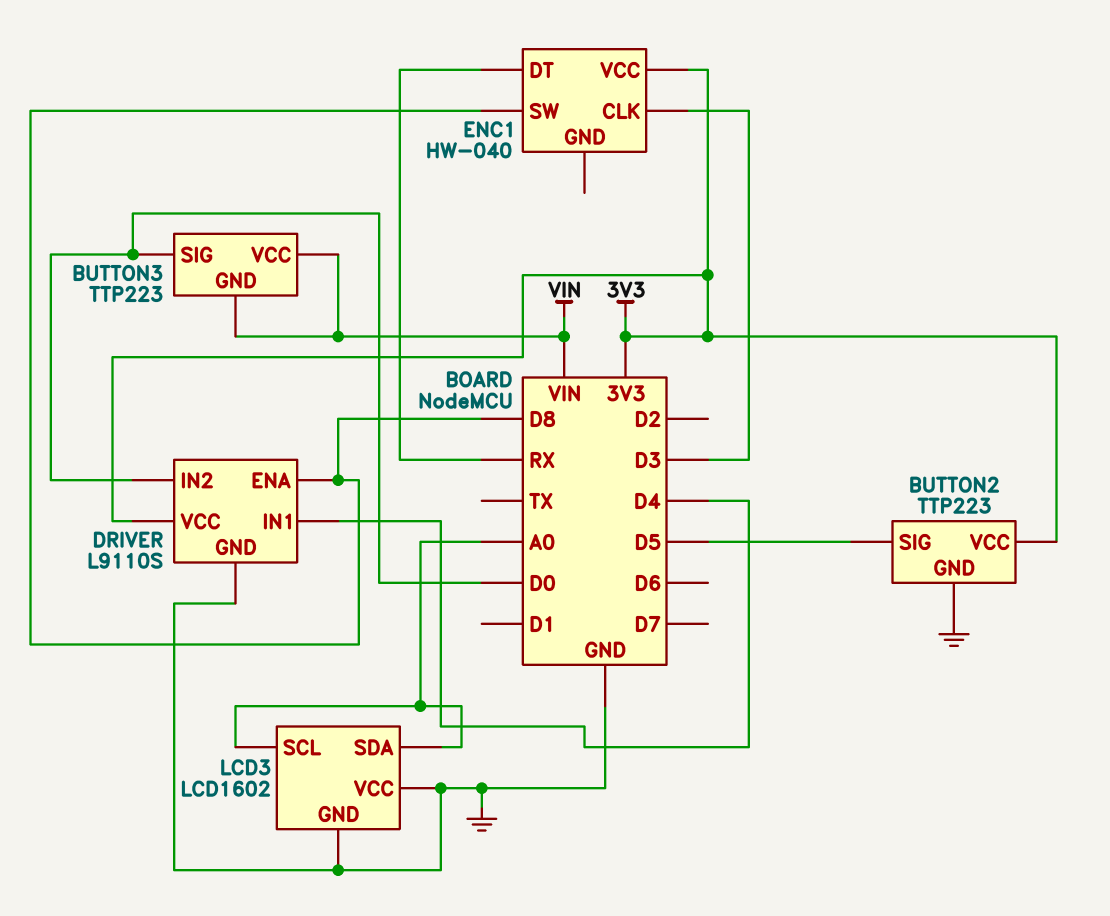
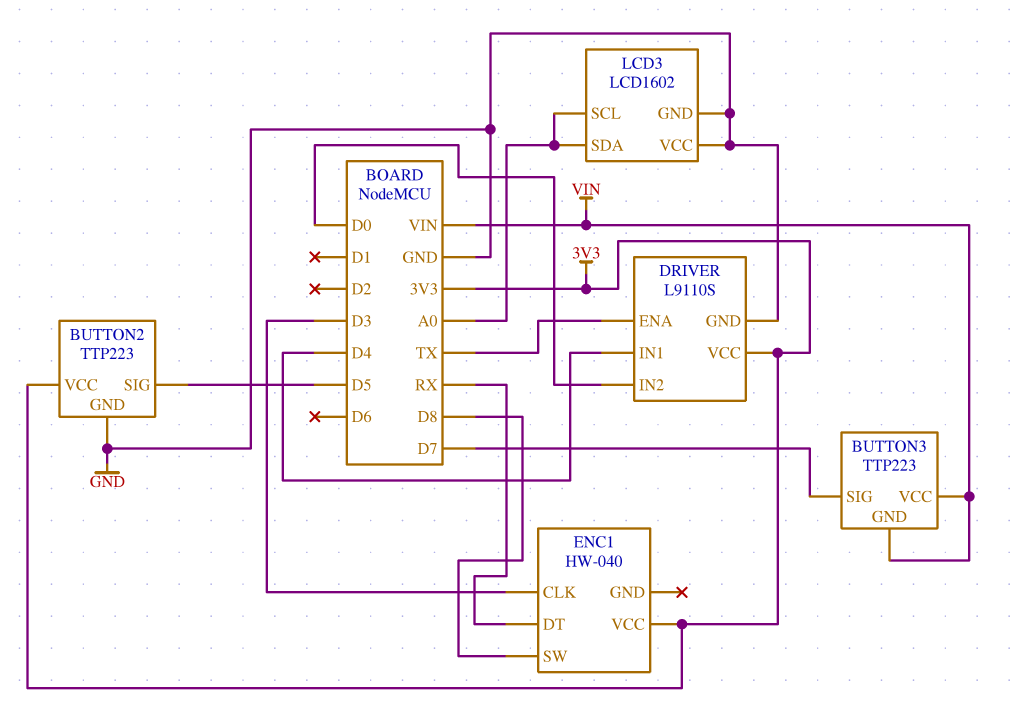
BUTTON3 pin SIG: D0 -> D7
DRIVER pin ENA: D8 -> TX

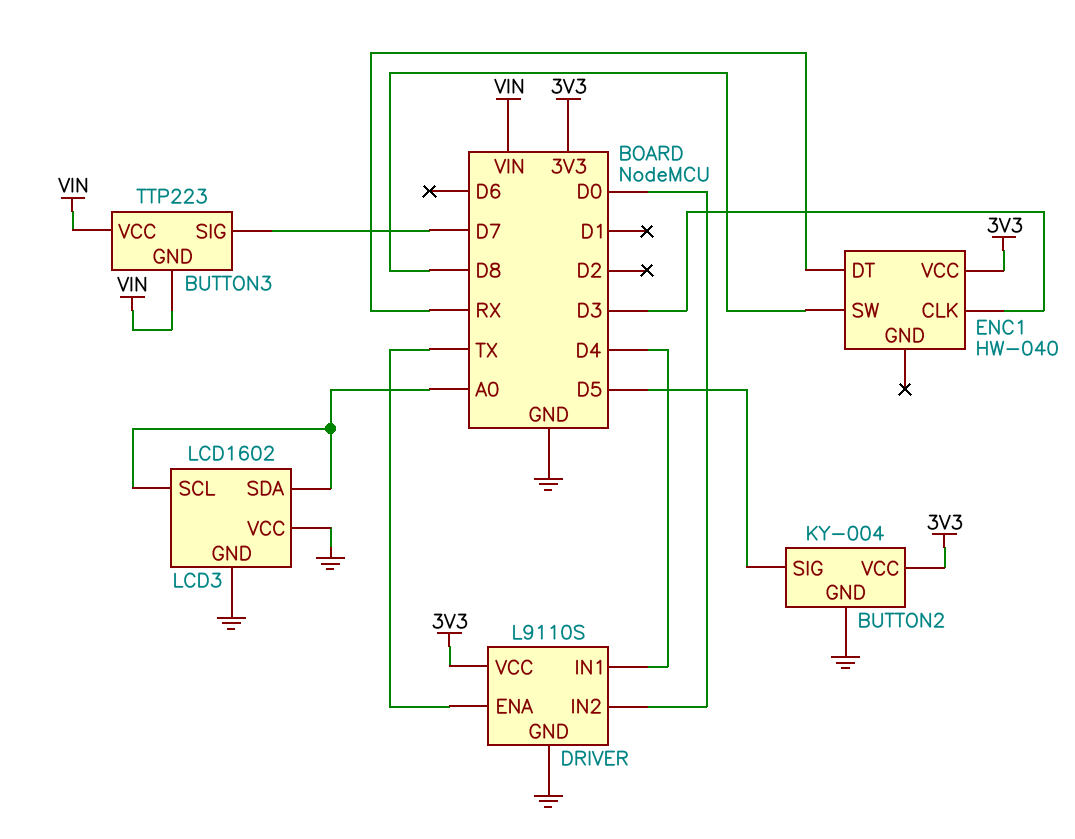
BUTTON2: TTP223 -> KY-004

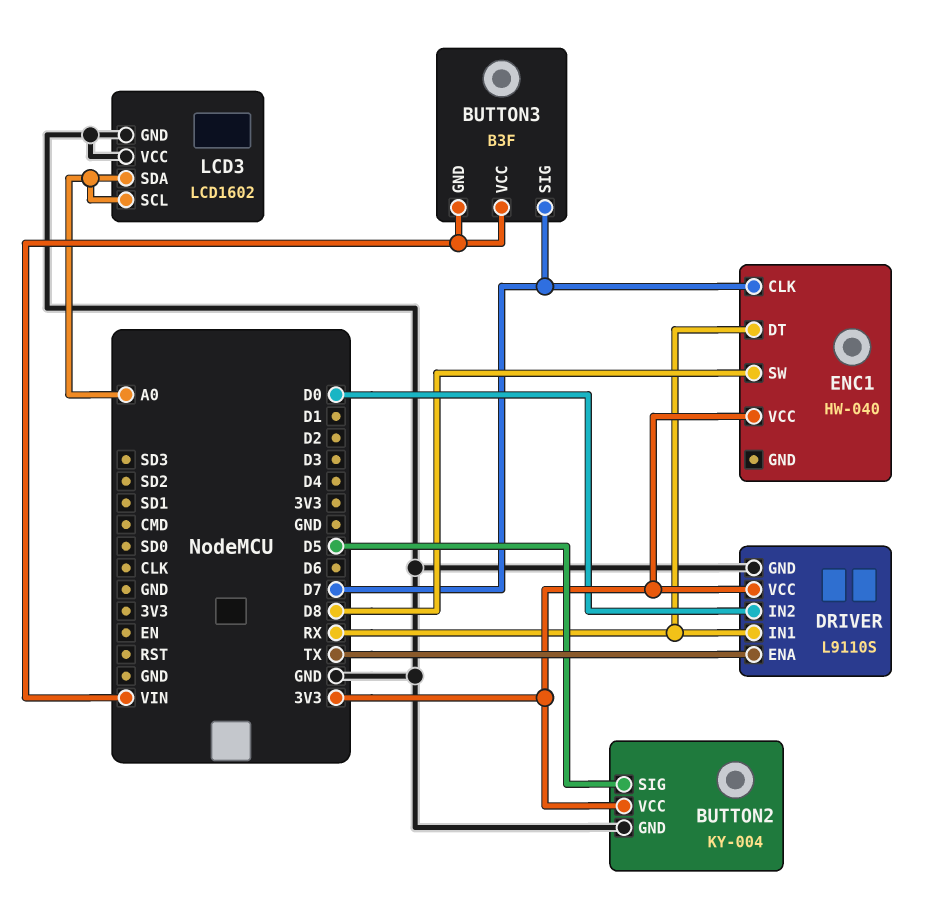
BUTTON3: TTP223 -> B3F
DRIVER pin IN1: D4 -> RX
ENC1 pin CLK: D3 -> D7

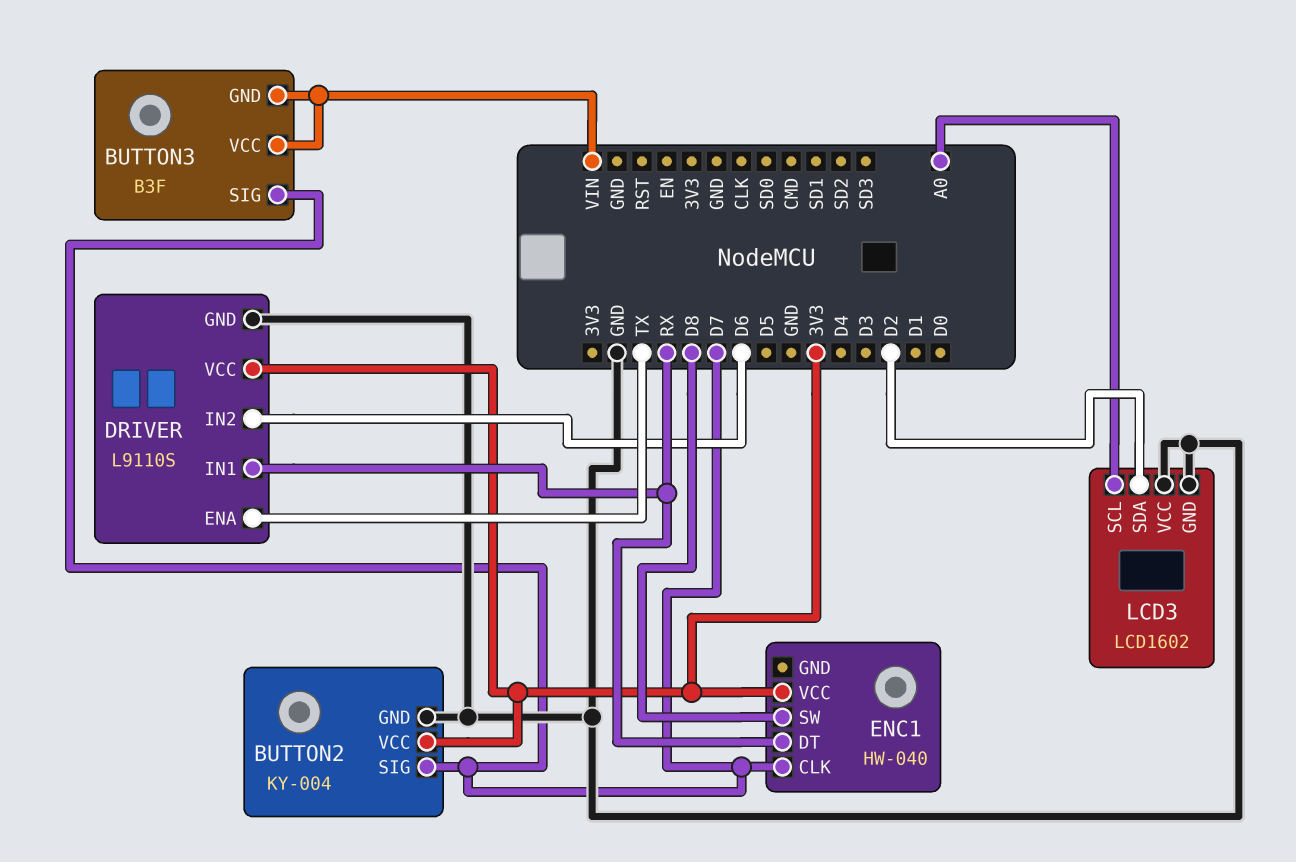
BUTTON2 pin SIG: D5 -> D7
DRIVER pin IN2: D0 -> D6
LCD3 pin SDA: A0 -> D2

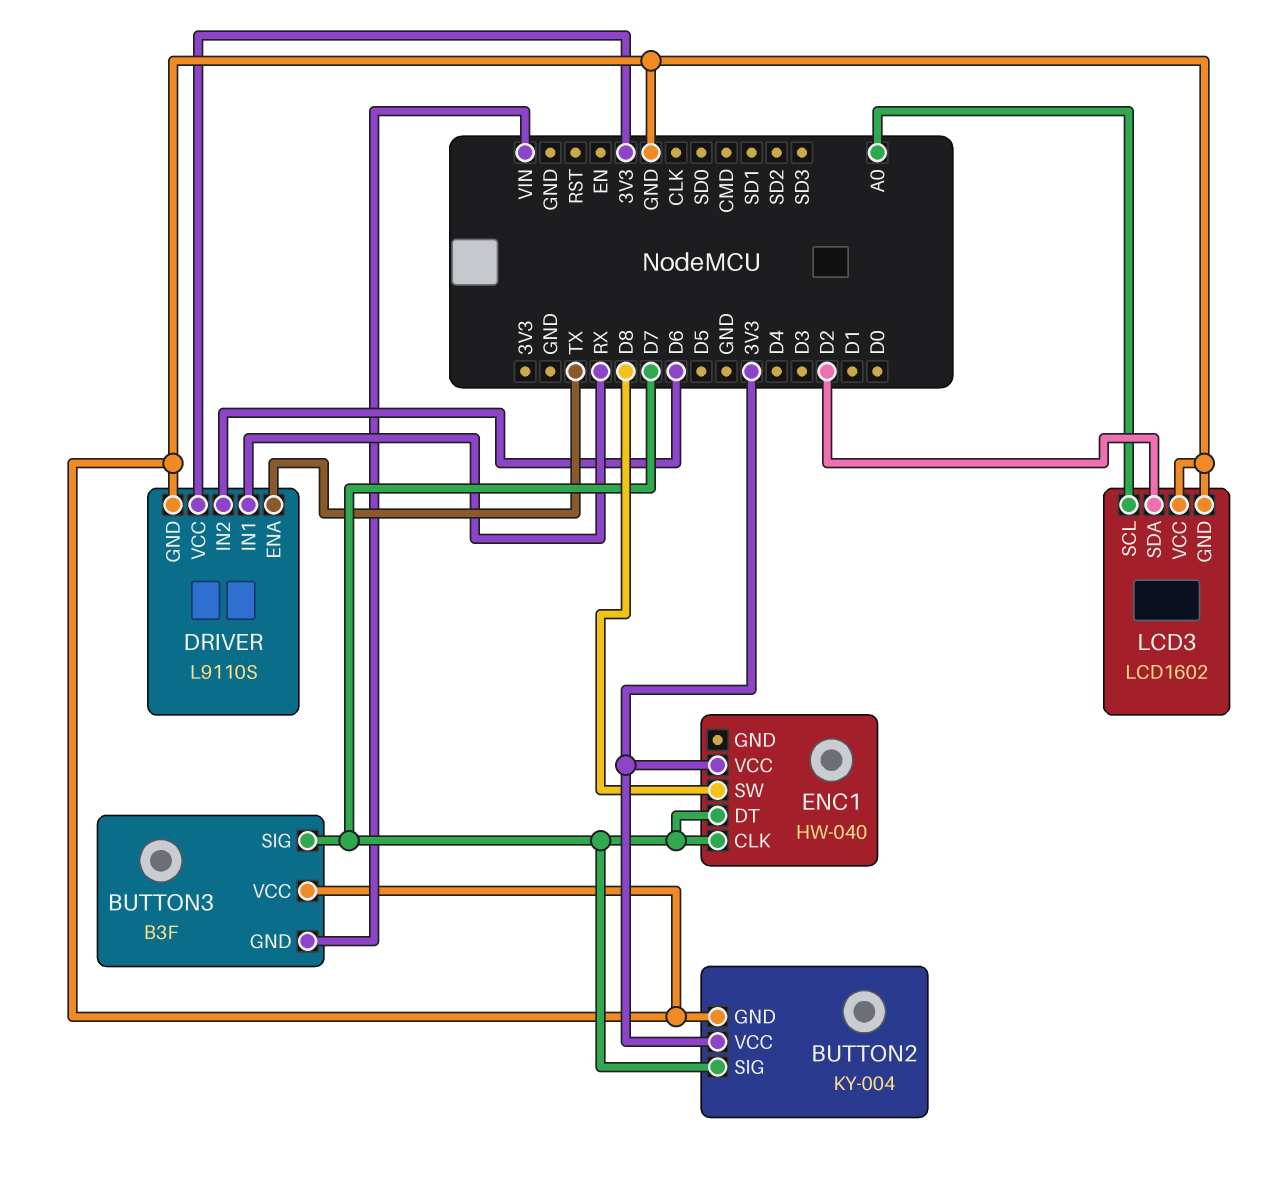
BUTTON3 pin VCC: VIN -> GND
ENC1 pin DT: RX -> D7

